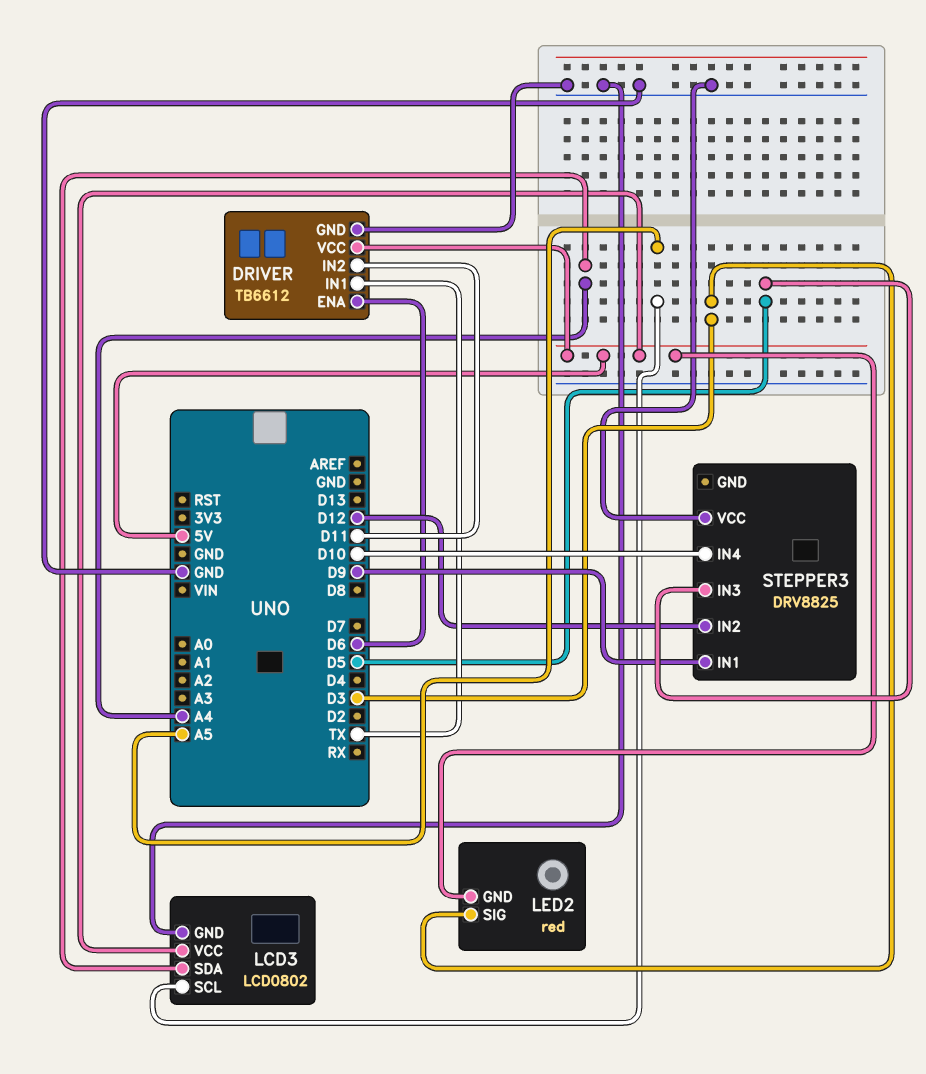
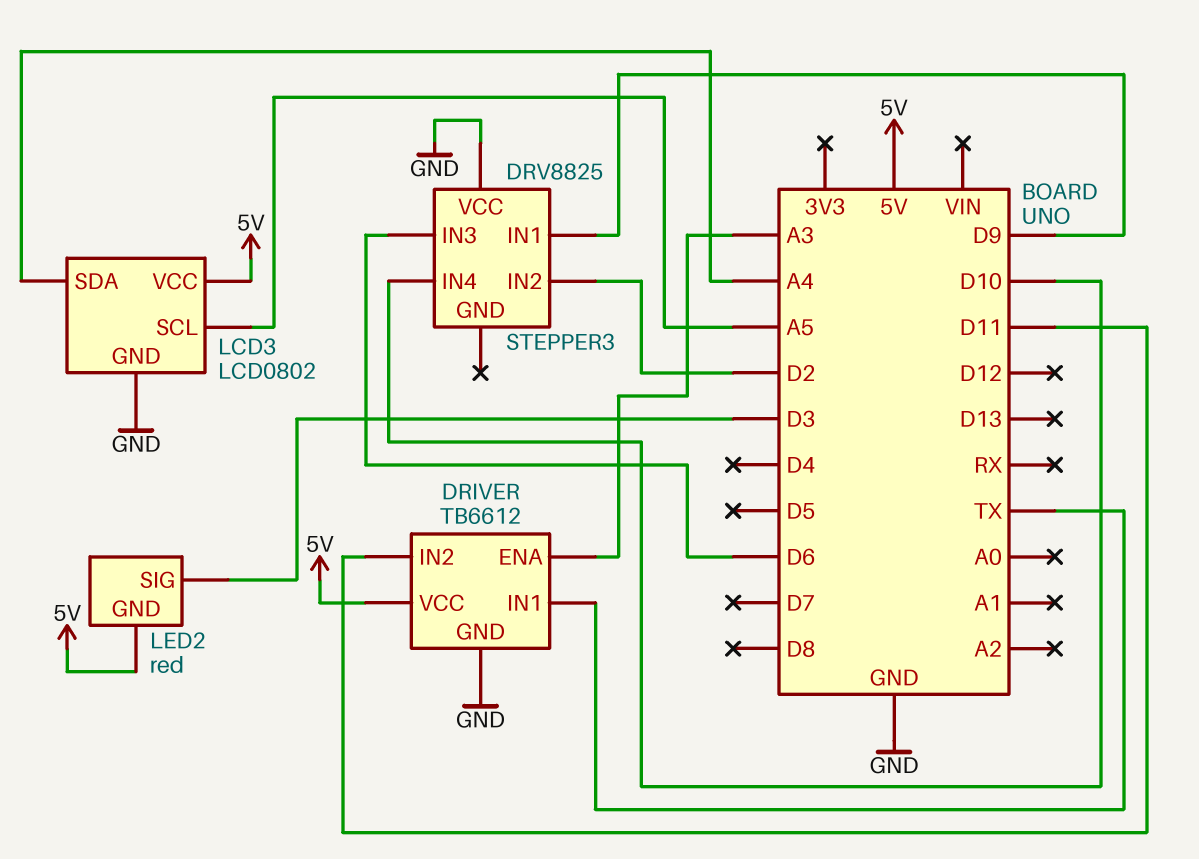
DRIVER pin ENA: D6 -> A3
STEPPER3 pin IN2: D12 -> D2
STEPPER3 pin IN3: D5 -> D6

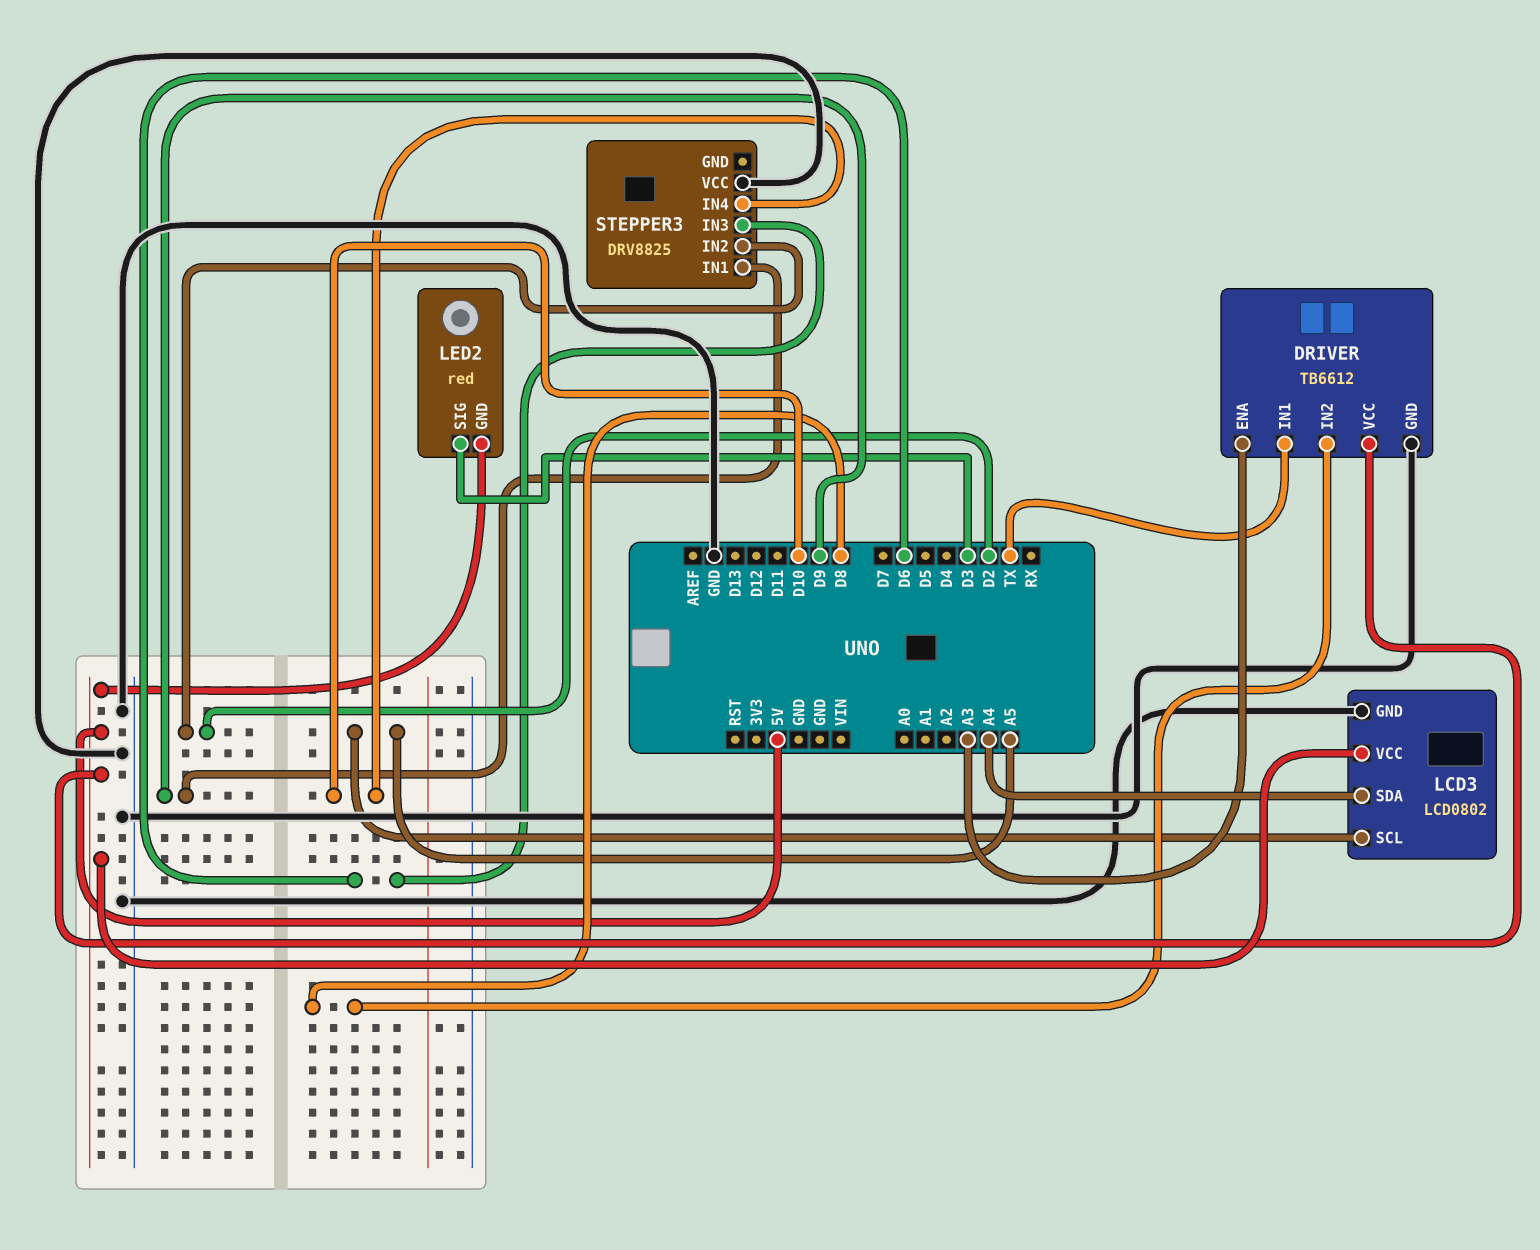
DRIVER pin IN2: D11 -> D8

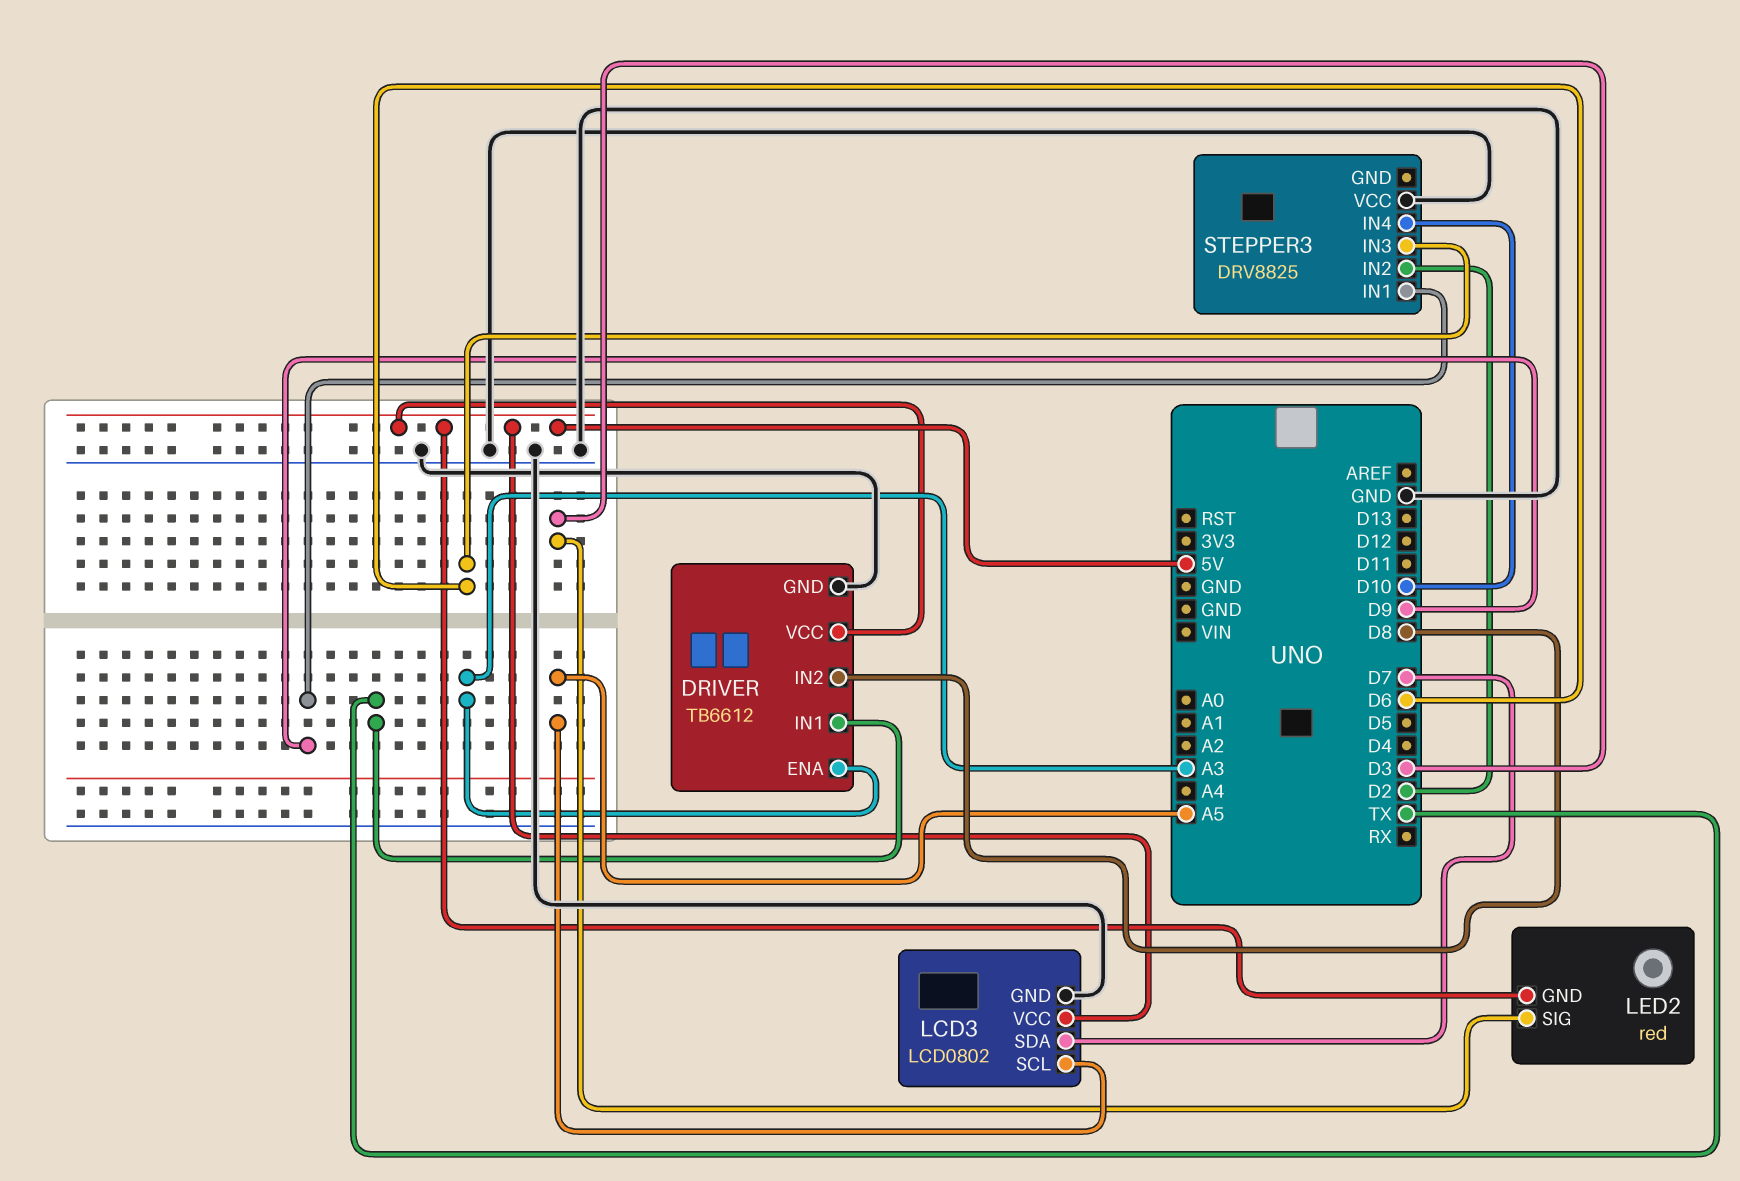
LCD3 pin SDA: A4 -> D7

